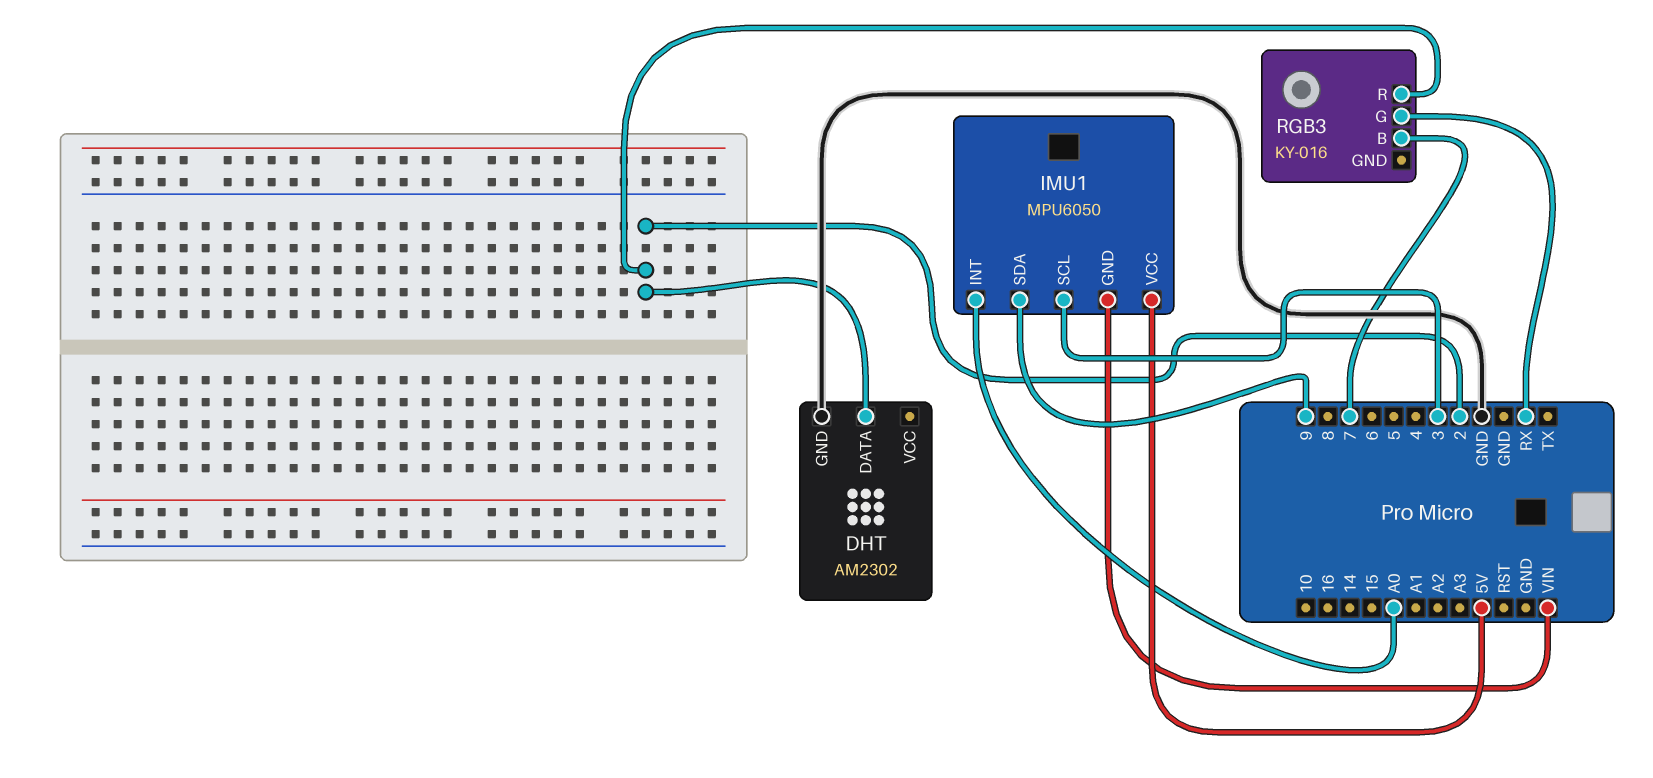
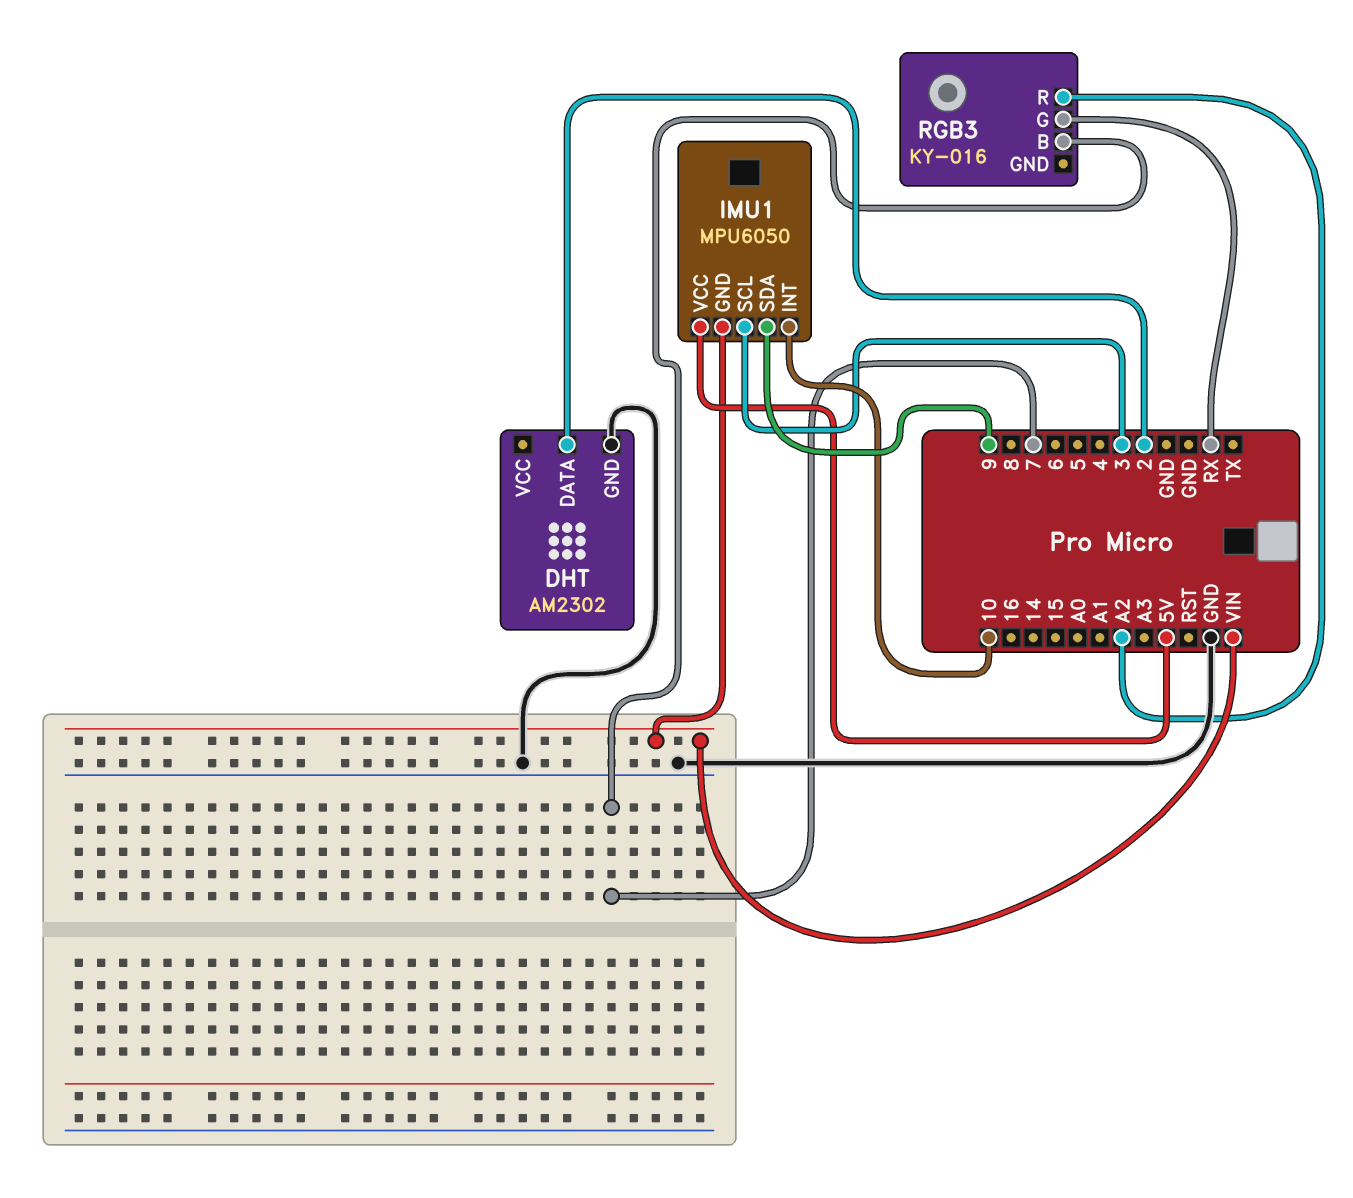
IMU1 pin INT: A0 -> 10
RGB3 pin R: 2 -> A2

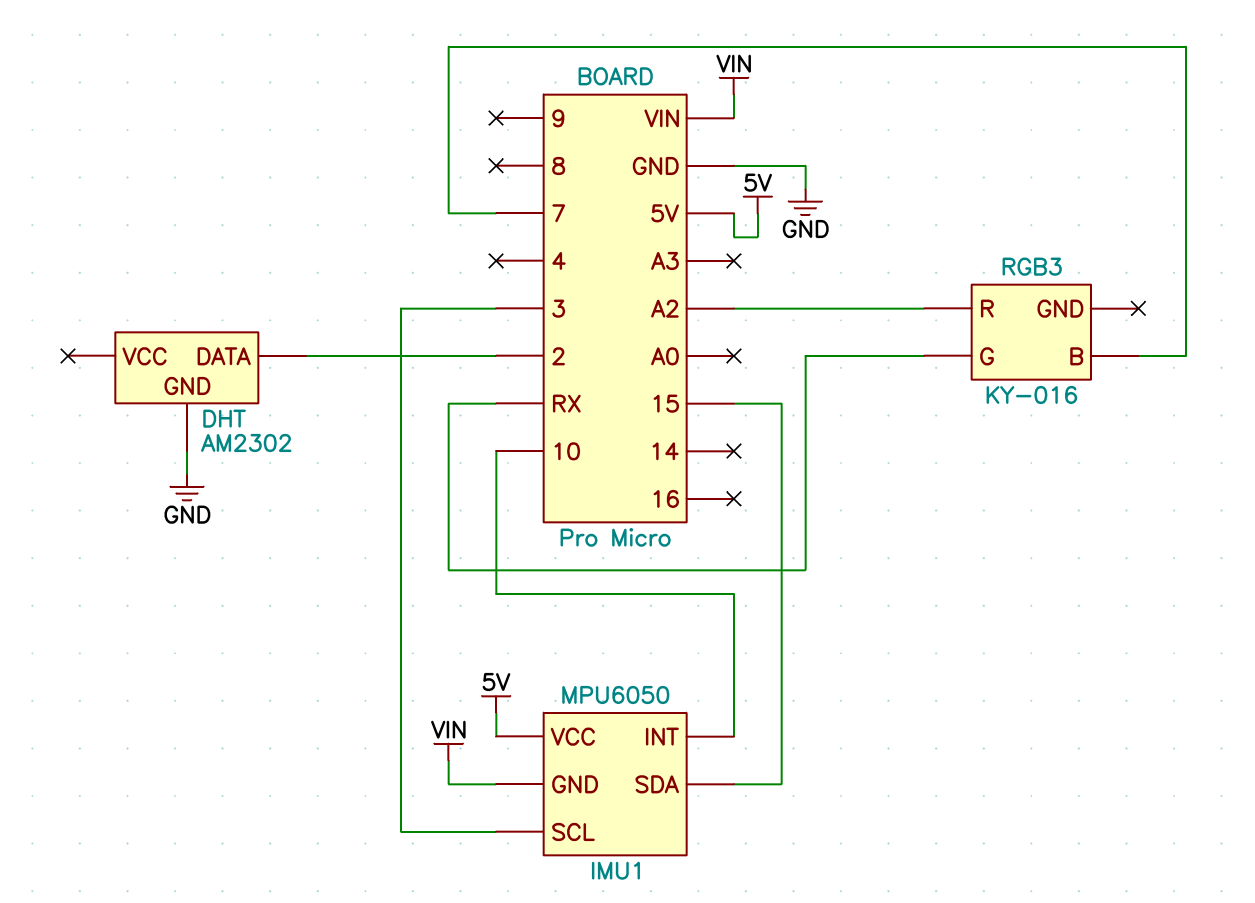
IMU1 pin SDA: 9 -> 15

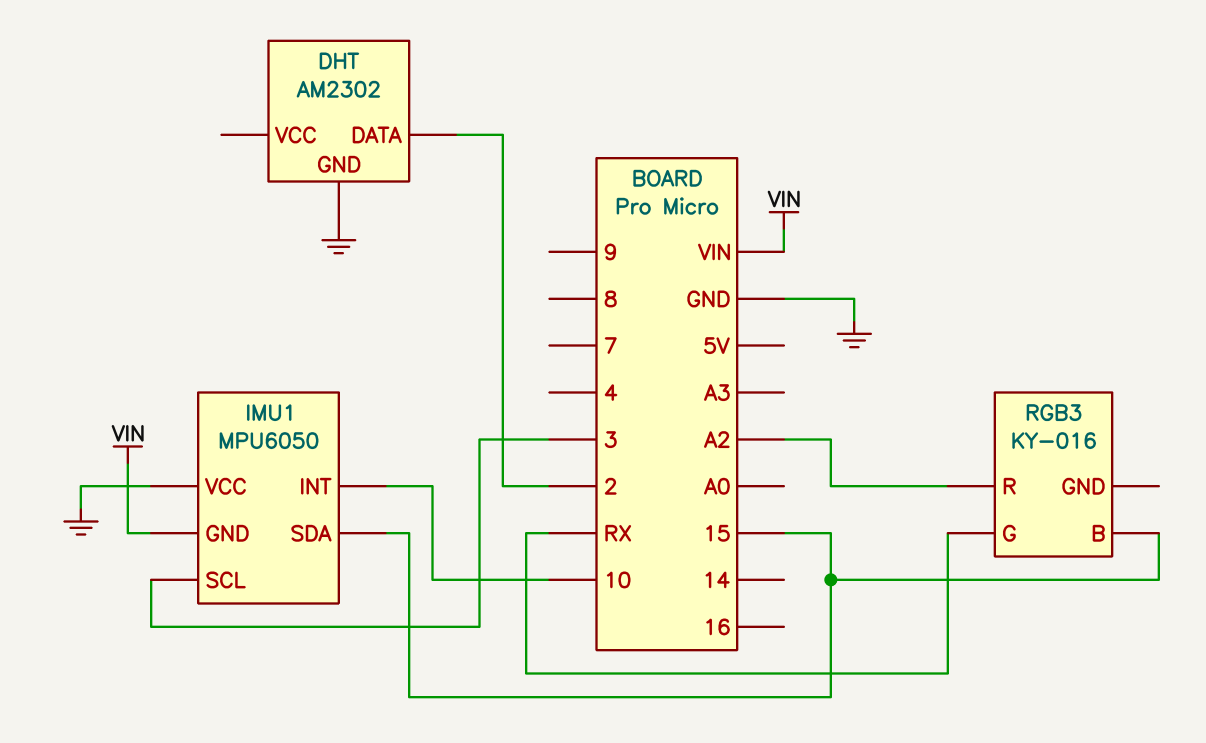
IMU1 pin VCC: 5V -> GND
RGB3 pin B: 7 -> 15

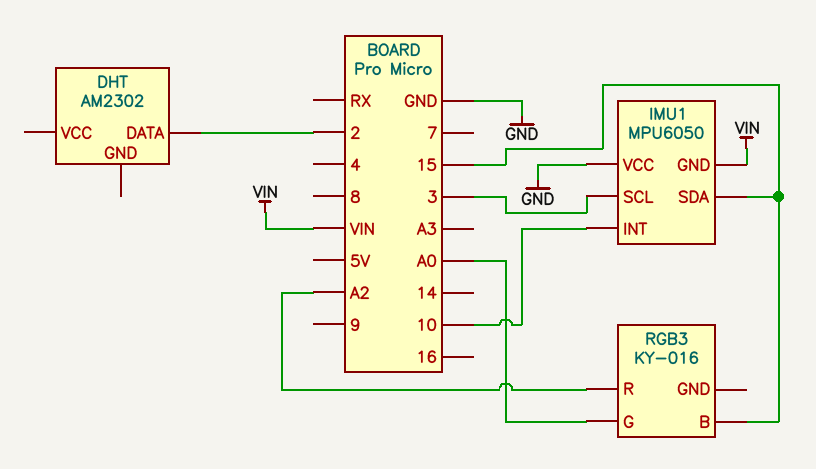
DHT pin GND: GND -> none
RGB3 pin G: RX -> A0

